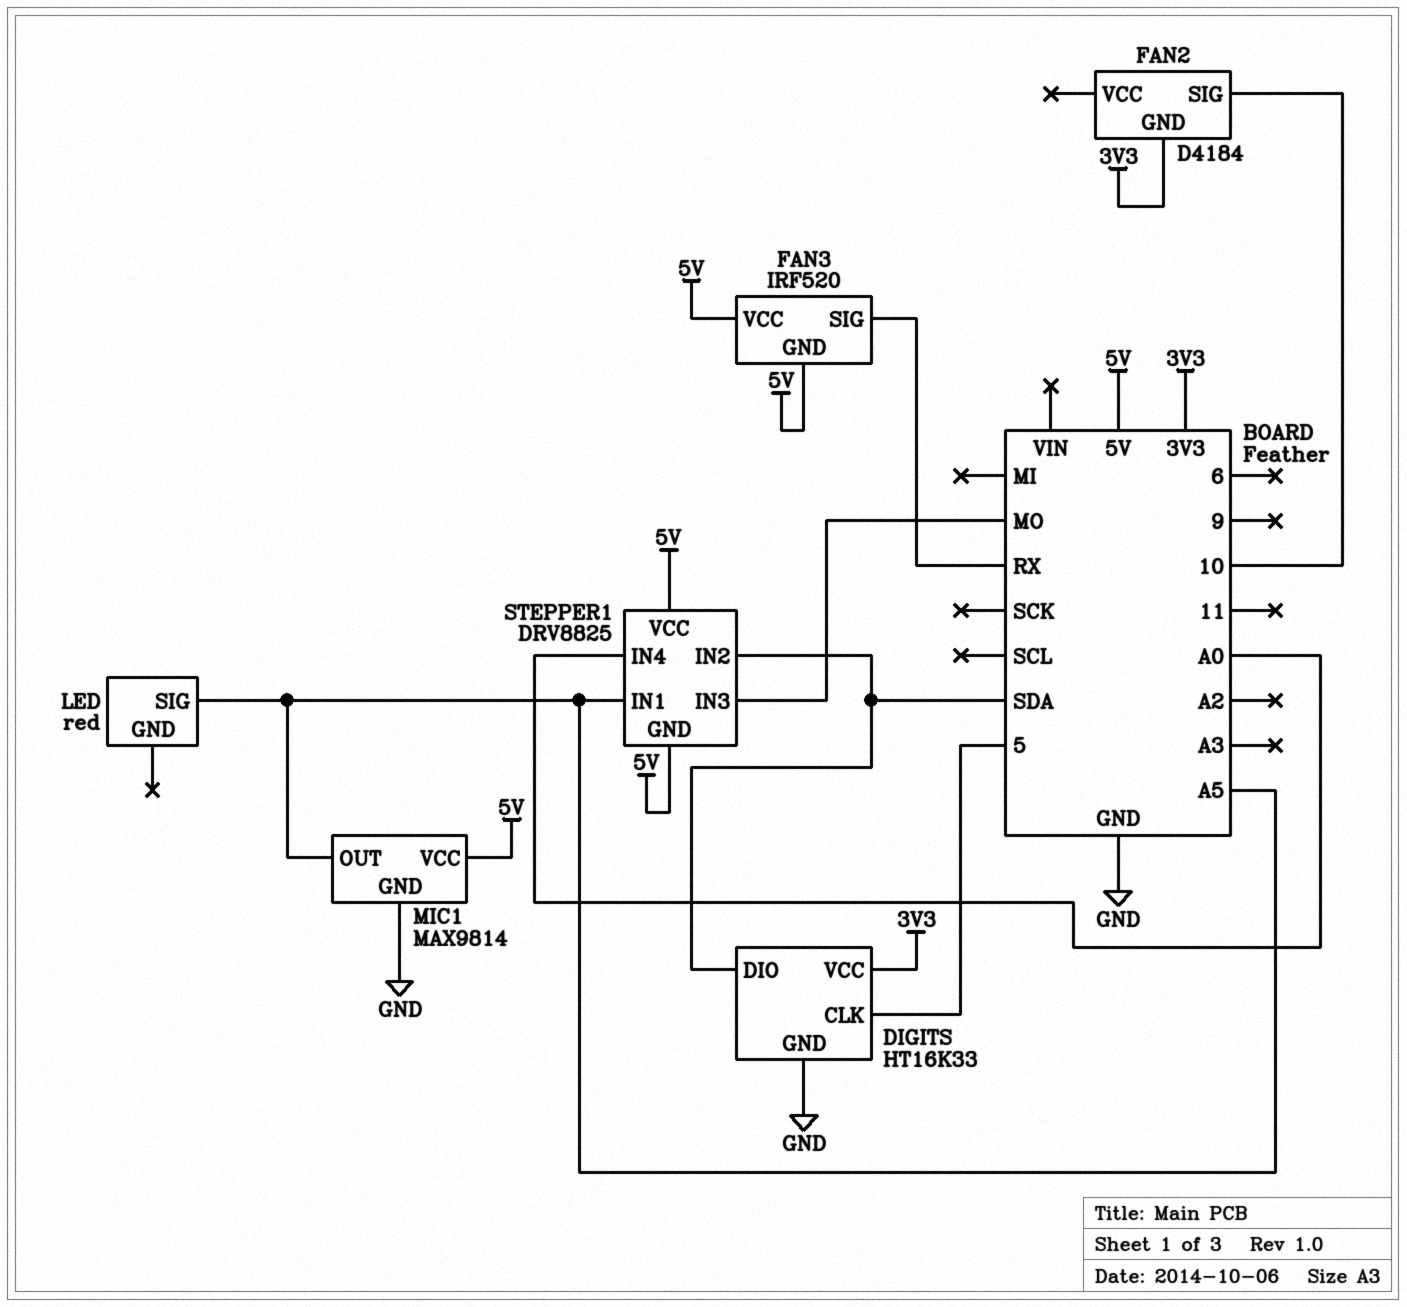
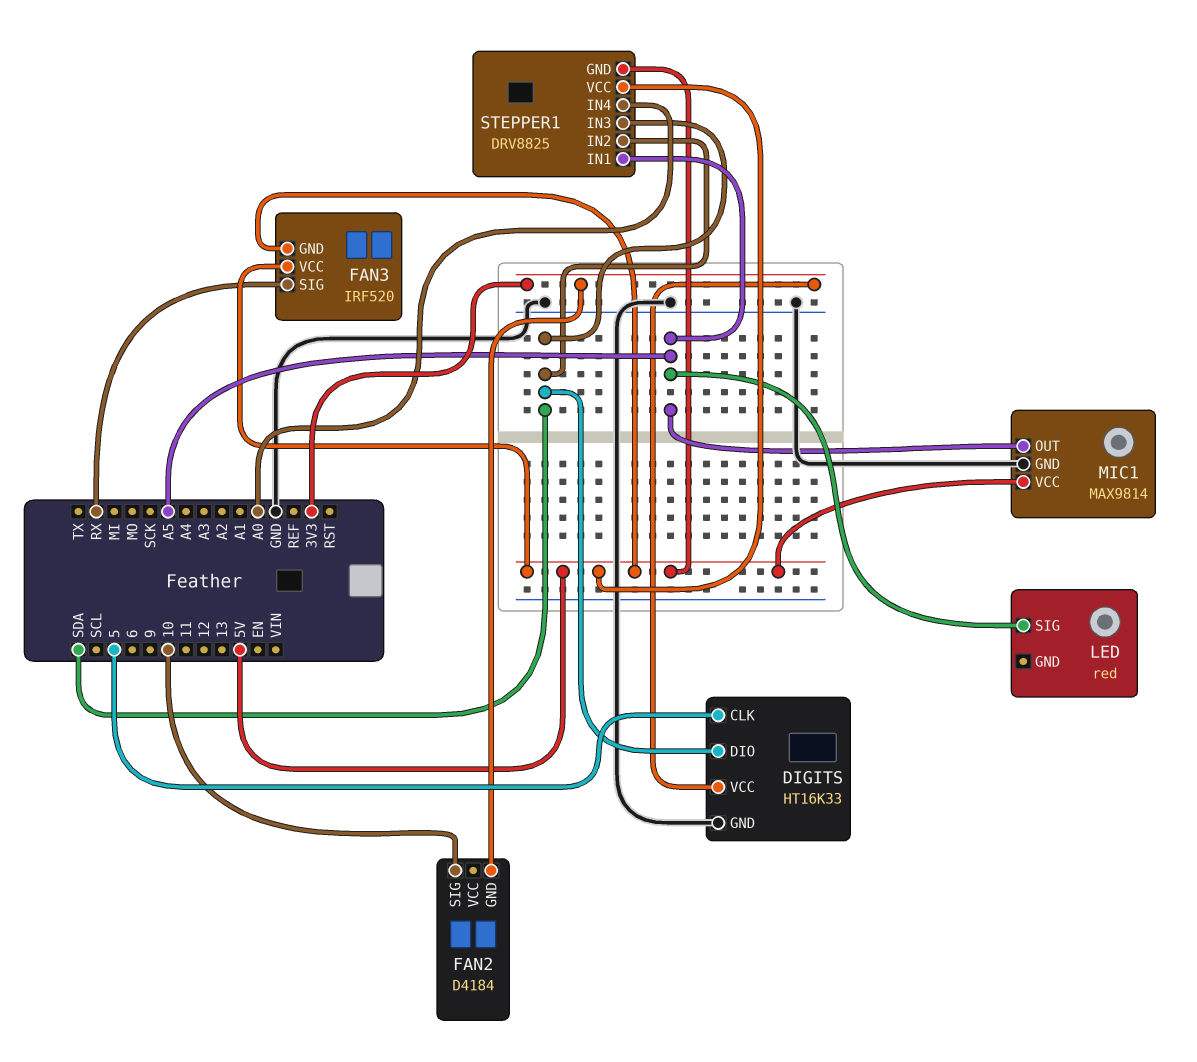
STEPPER1 pin IN3: MO -> SDA

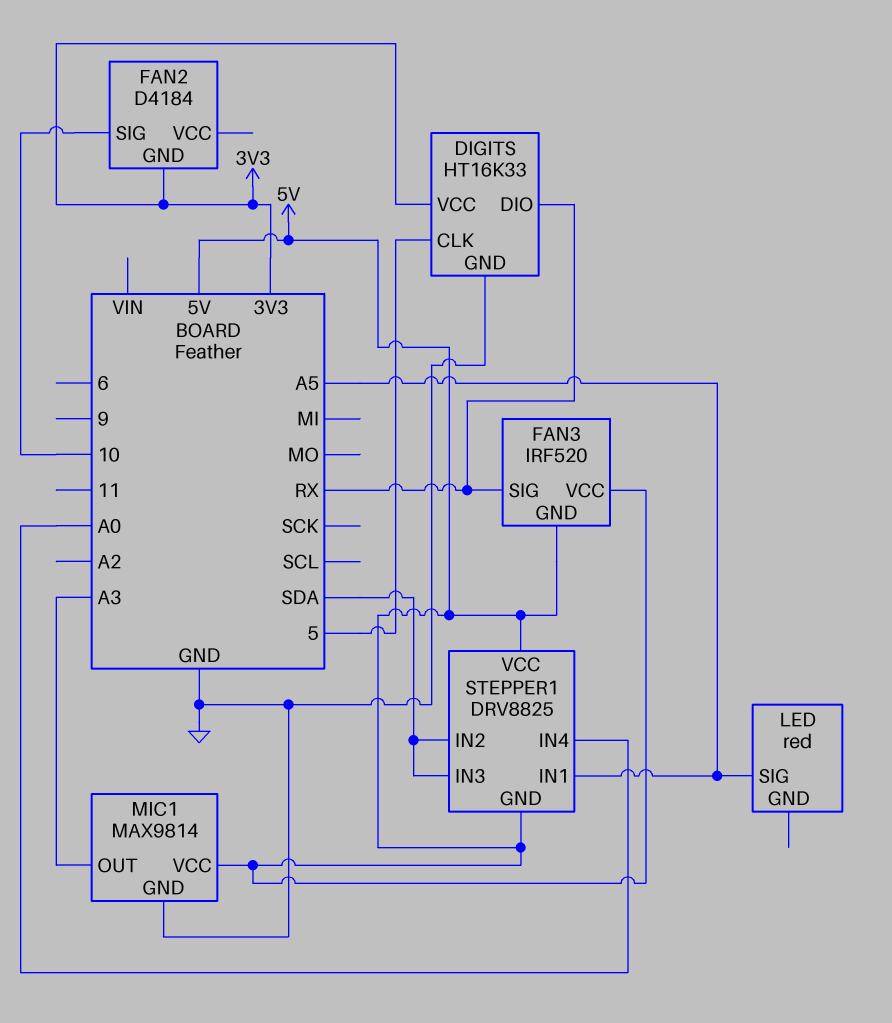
DIGITS pin DIO: SDA -> RX
MIC1 pin OUT: A5 -> A3

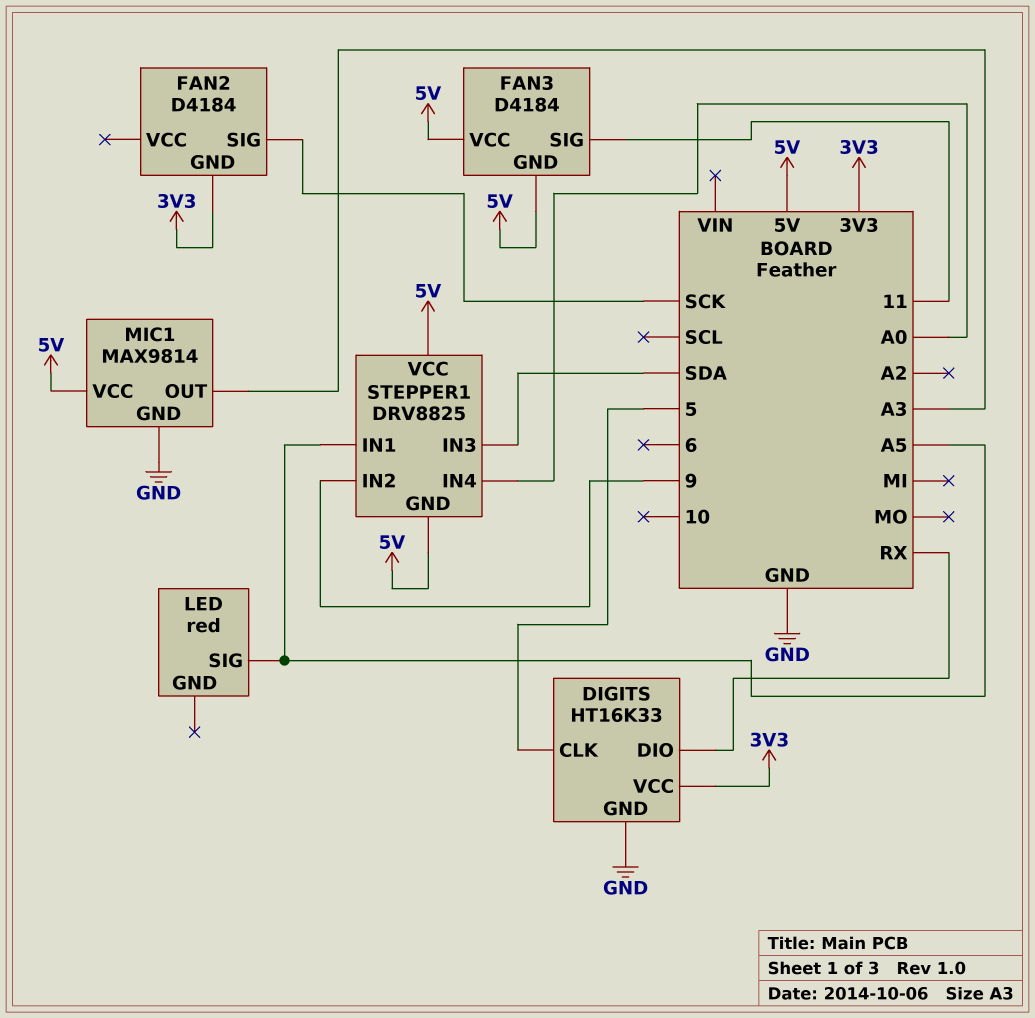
FAN2 pin SIG: 10 -> SCK
FAN3: IRF520 -> D4184
FAN3 pin SIG: RX -> 11
STEPPER1 pin IN2: SDA -> 9

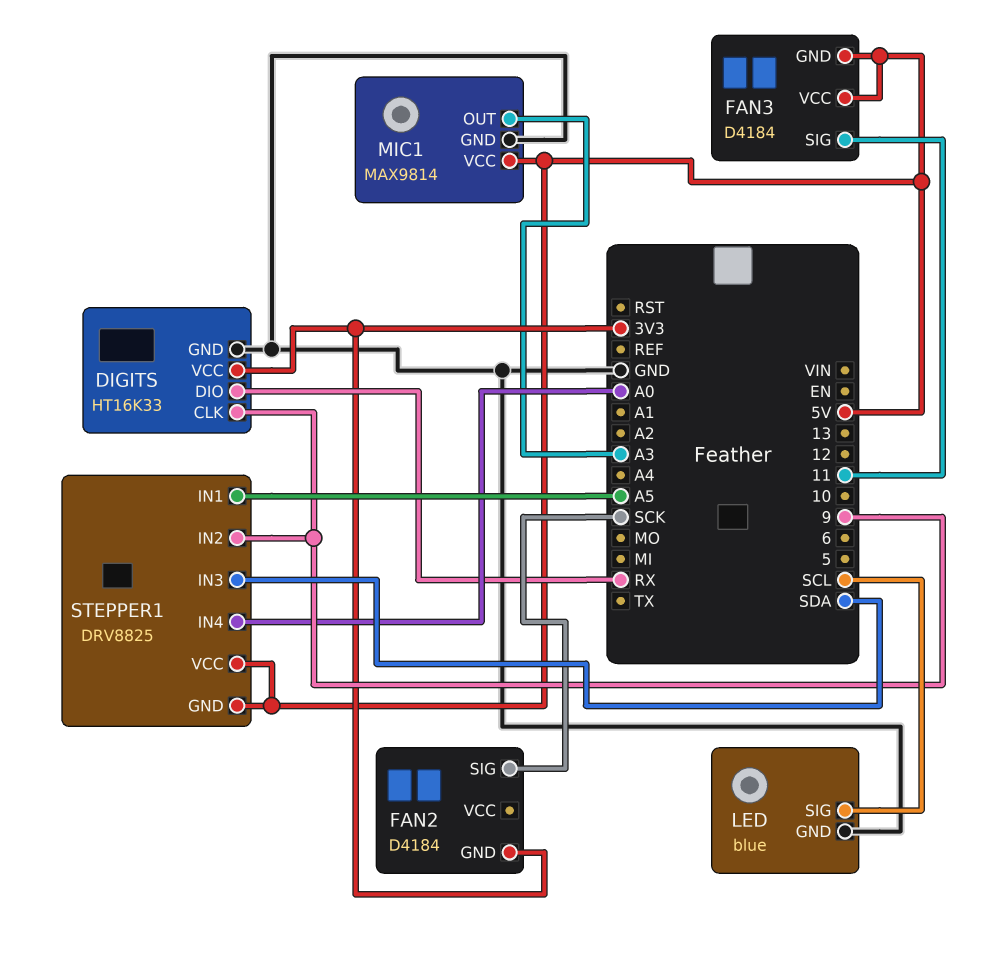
DIGITS pin CLK: 5 -> 9
LED: red -> blue
LED pin GND: none -> GND
LED pin SIG: A5 -> SCL

